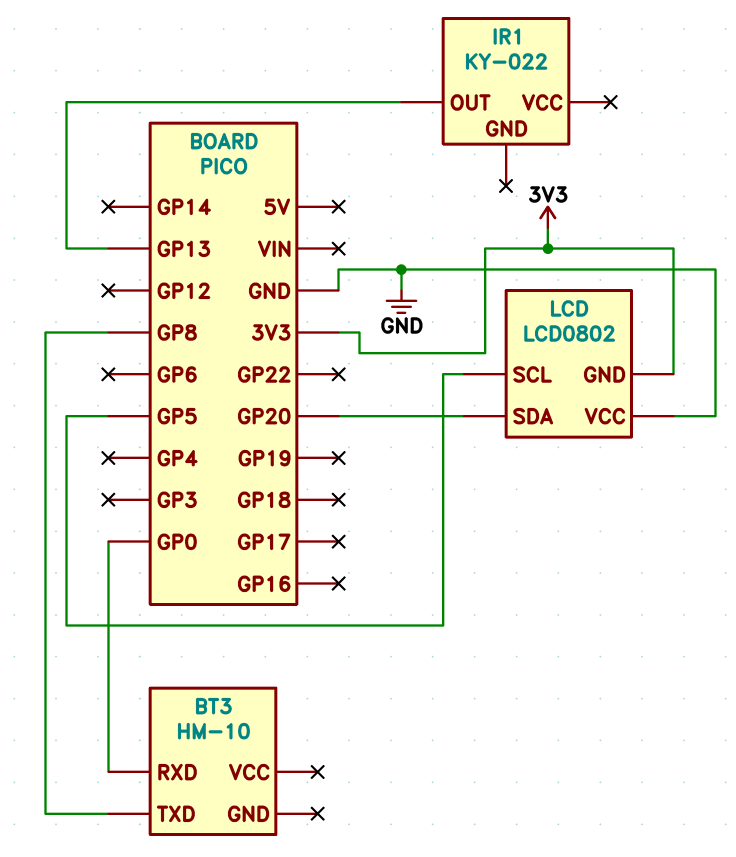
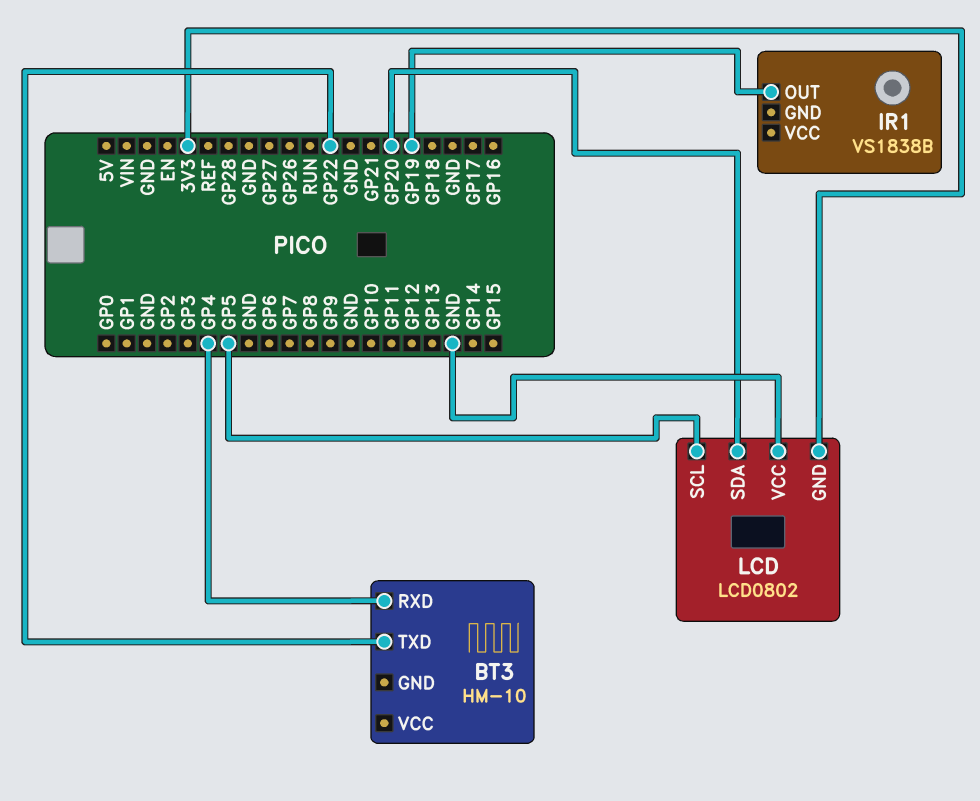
BT3 pin RXD: GP0 -> GP4
BT3 pin TXD: GP8 -> GP22
IR1: KY-022 -> VS1838B
IR1 pin OUT: GP13 -> GP19

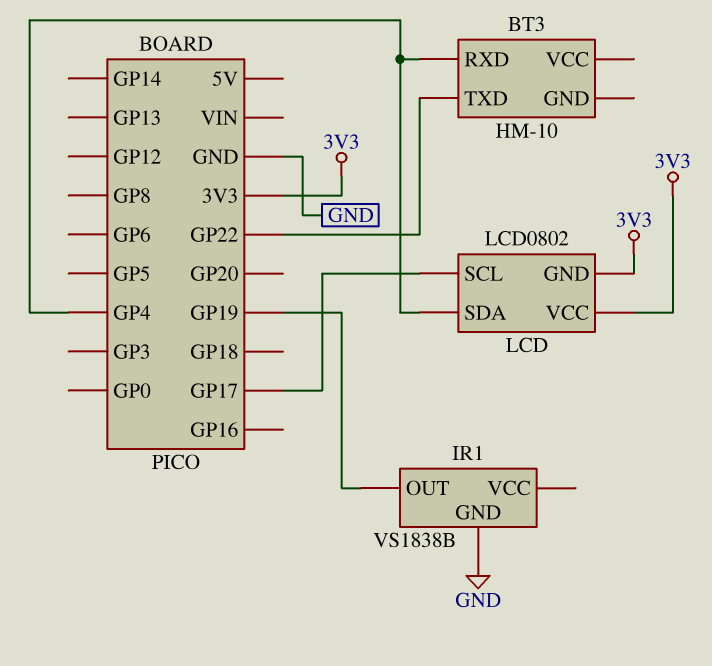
IR1 pin GND: none -> GND
LCD pin SCL: GP5 -> GP17
LCD pin SDA: GP20 -> GP4
LCD pin VCC: GND -> 3V3

